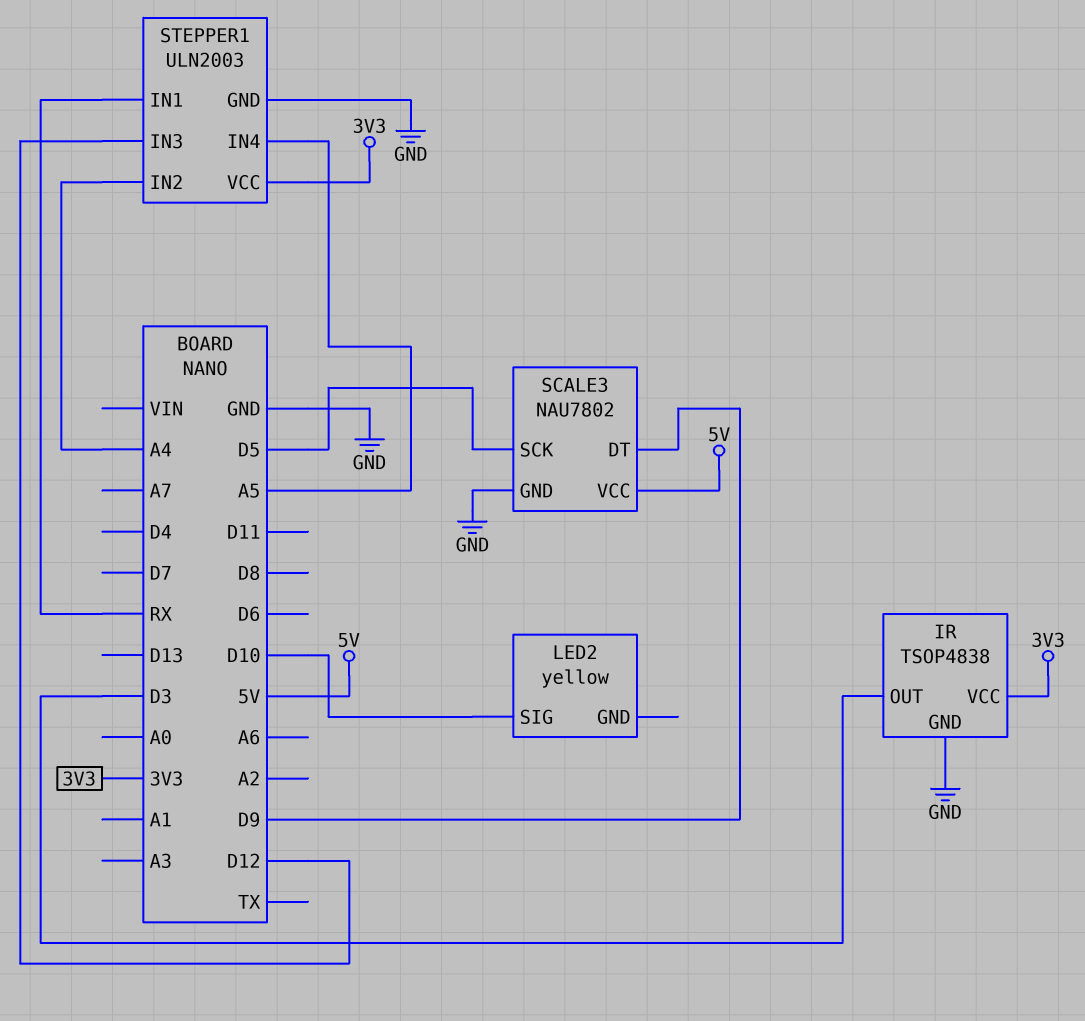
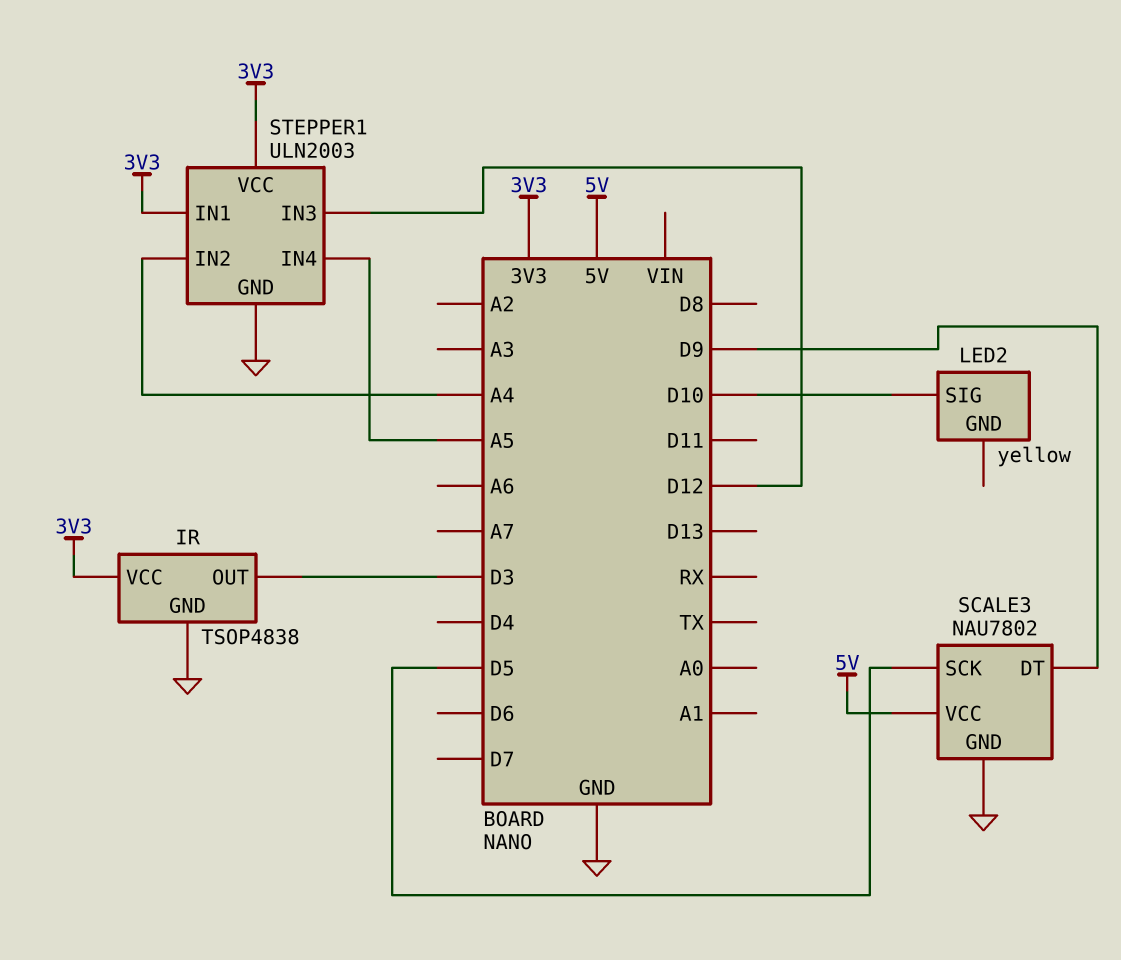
STEPPER1 pin IN1: RX -> 3V3

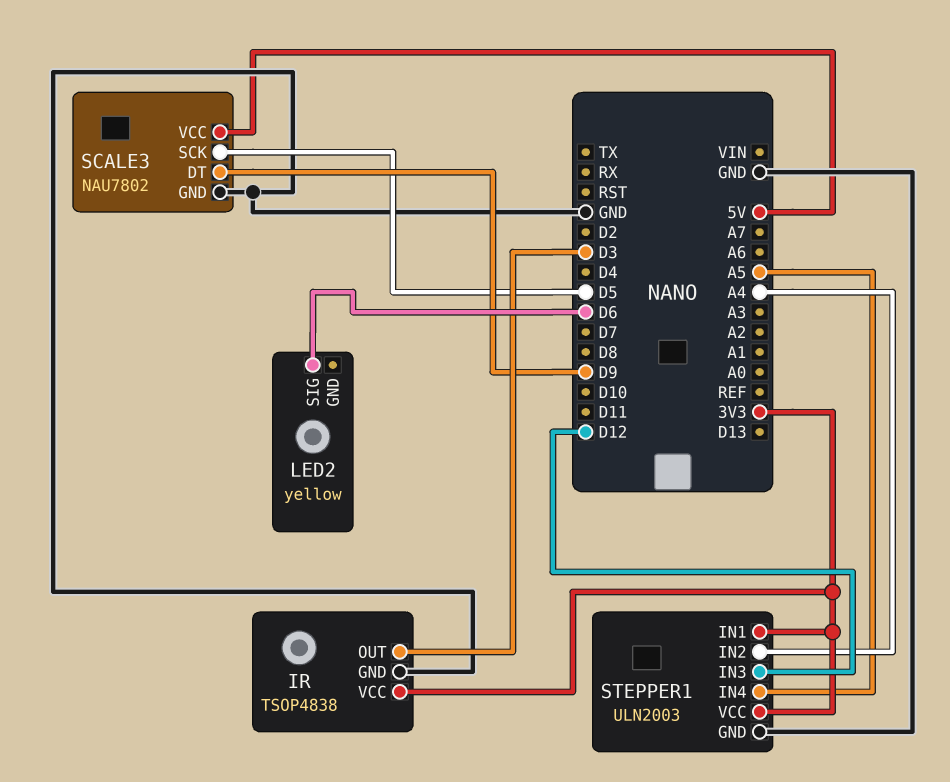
LED2 pin SIG: D10 -> D6

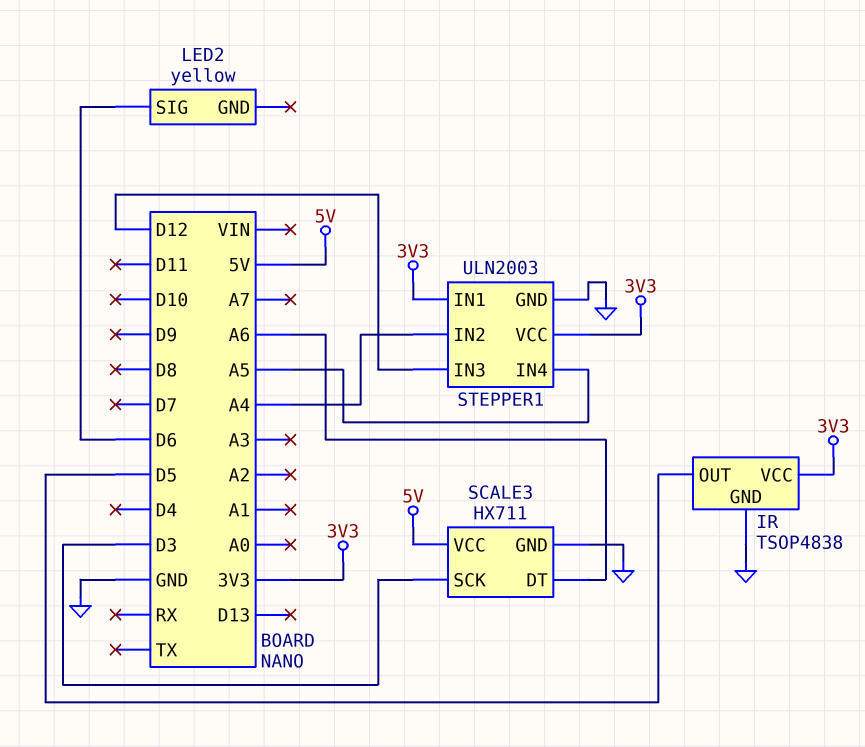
IR pin OUT: D3 -> D5
SCALE3: NAU7802 -> HX711
SCALE3 pin DT: D9 -> A6
SCALE3 pin SCK: D5 -> D3

